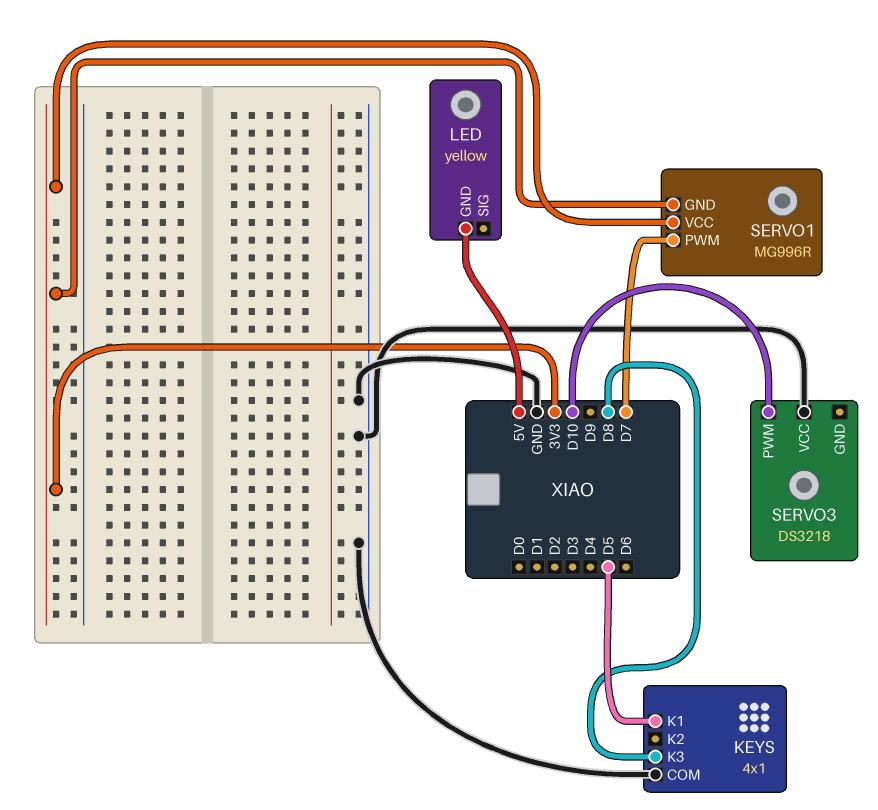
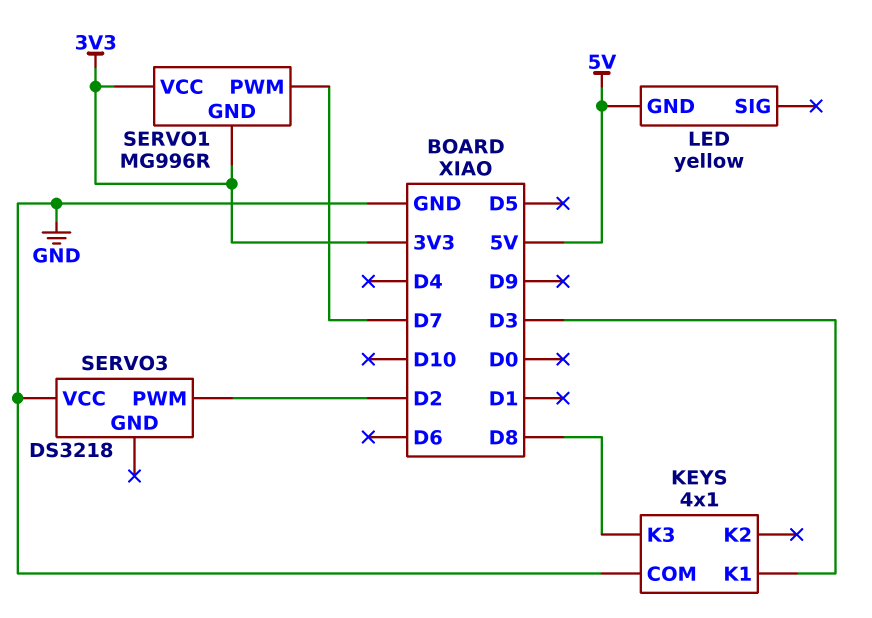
KEYS pin K1: D5 -> D3
SERVO3 pin PWM: D10 -> D2

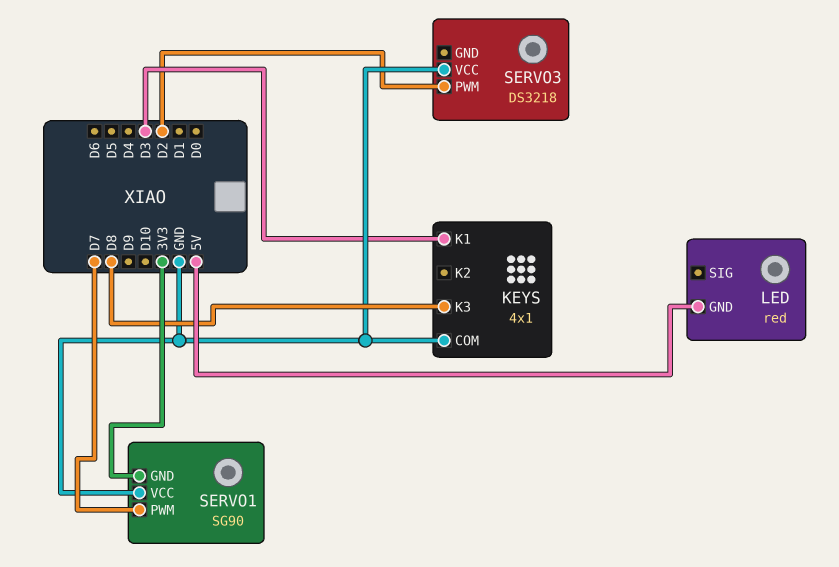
LED: yellow -> red
SERVO1: MG996R -> SG90
SERVO1 pin VCC: 3V3 -> GND

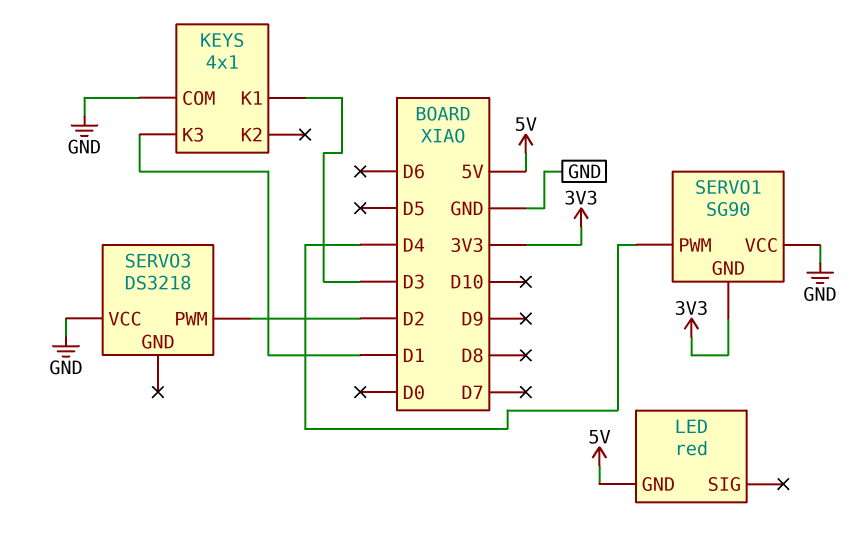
KEYS pin K3: D8 -> D1
SERVO1 pin PWM: D7 -> D4

